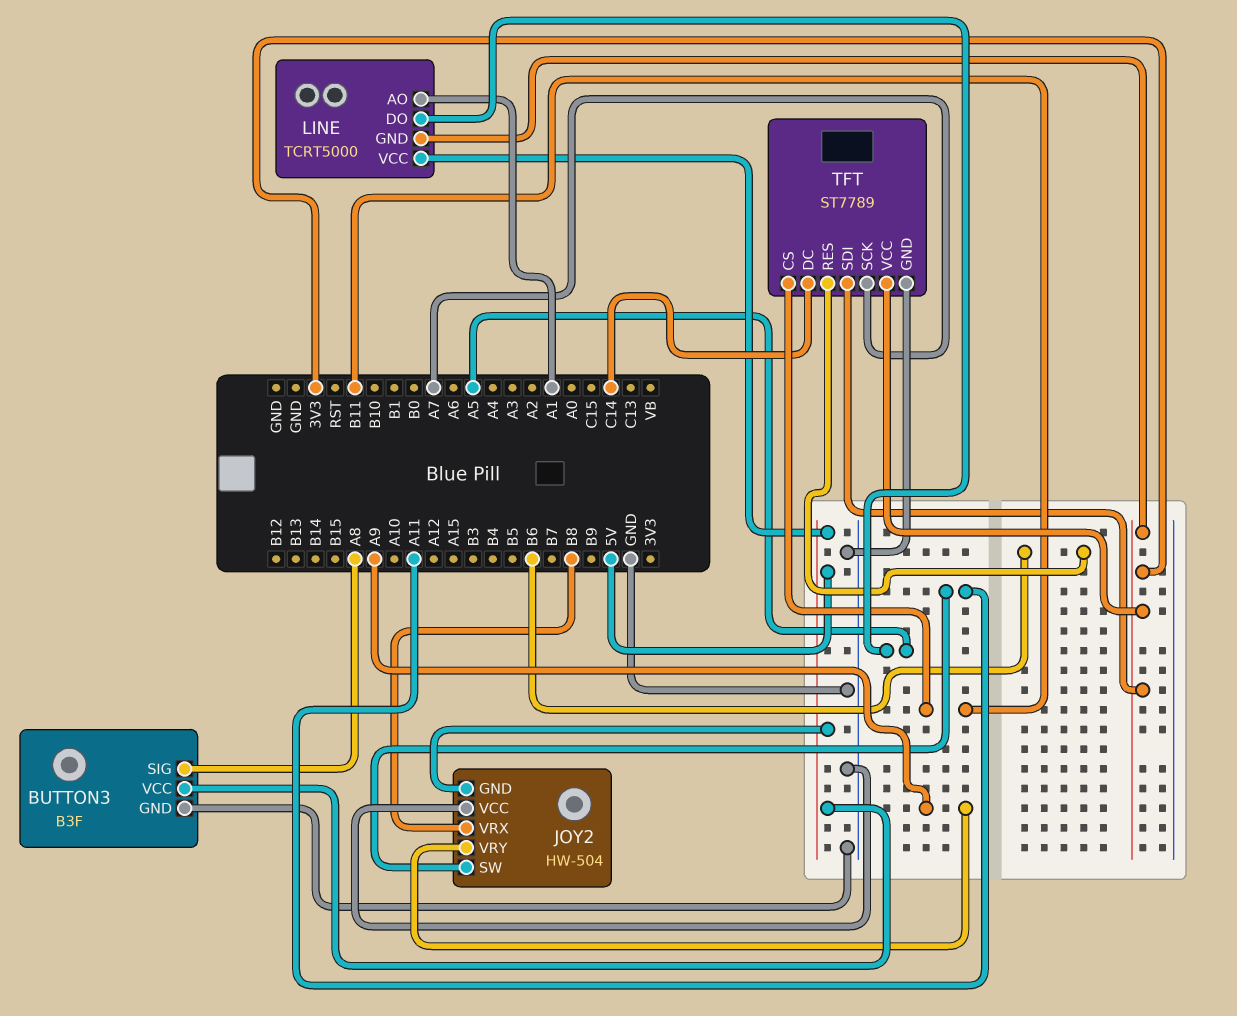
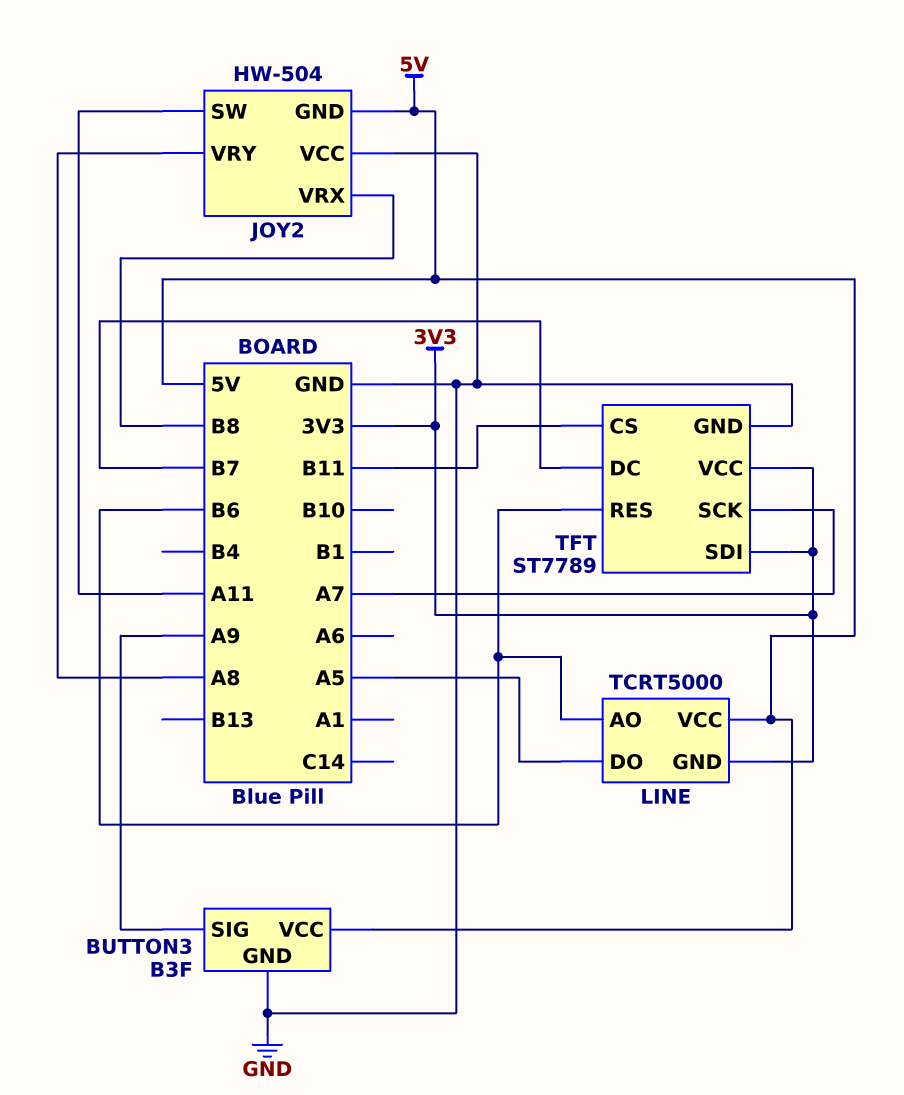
BUTTON3 pin SIG: A8 -> A9
JOY2 pin VRY: A9 -> A8
LINE pin AO: A1 -> B6
TFT pin DC: C14 -> B7

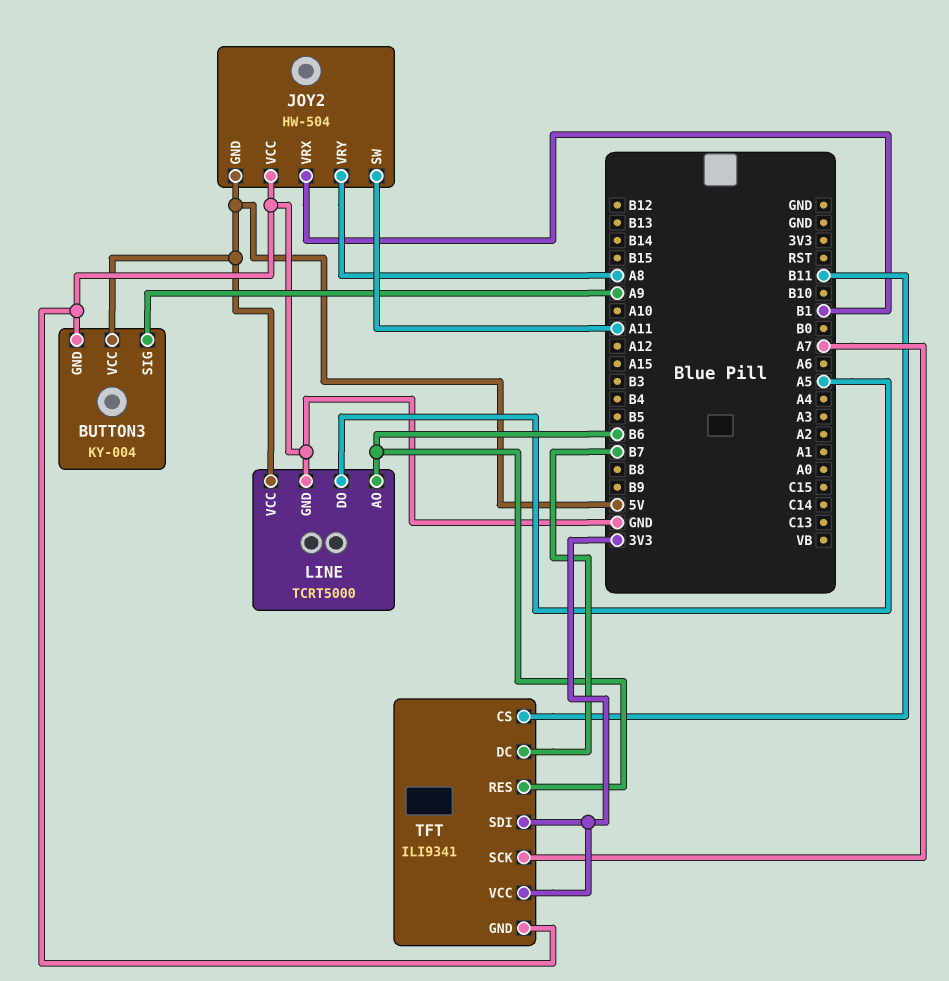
BUTTON3: B3F -> KY-004
JOY2 pin VRX: B8 -> B1
LINE pin GND: 3V3 -> GND
TFT: ST7789 -> ILI9341

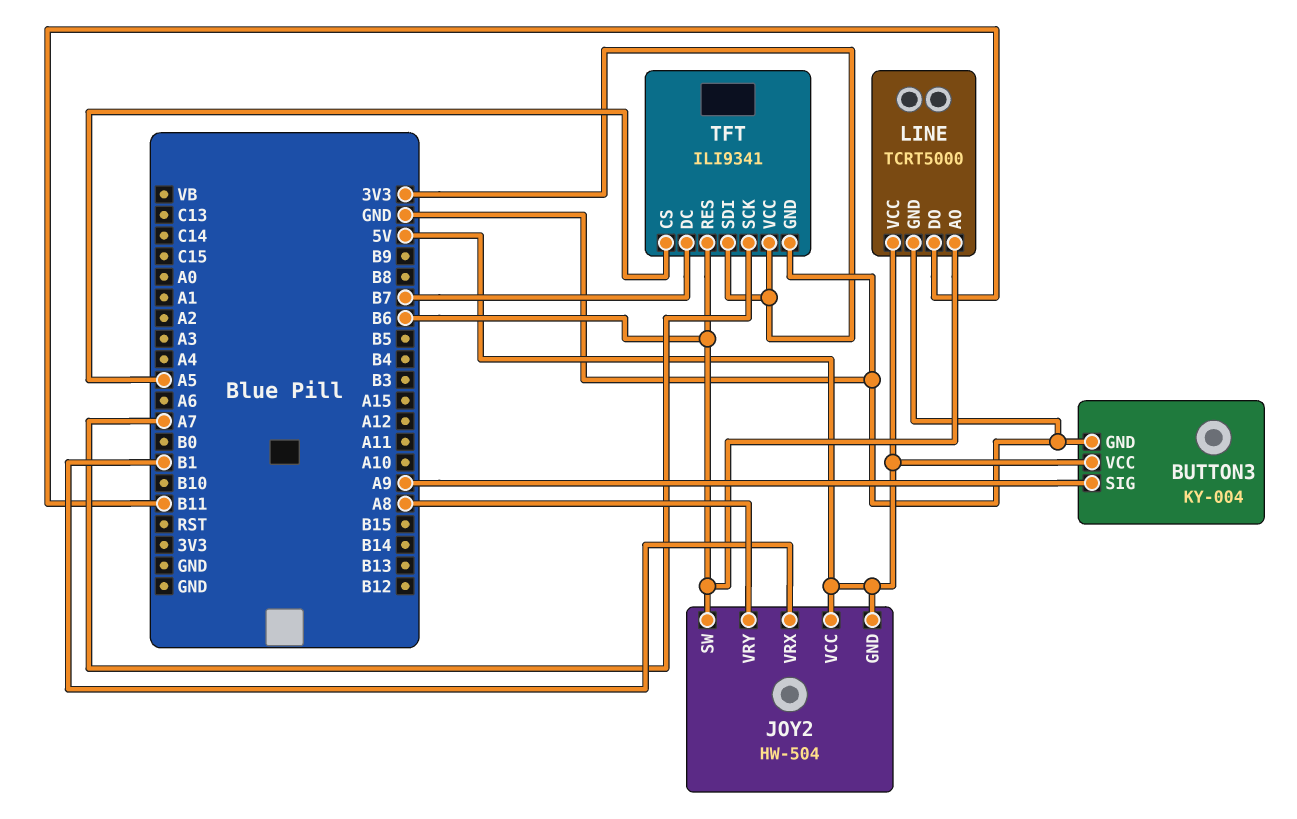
JOY2 pin SW: A11 -> B6
JOY2 pin VCC: GND -> 5V
LINE pin DO: A5 -> B11
TFT pin CS: B11 -> A5

